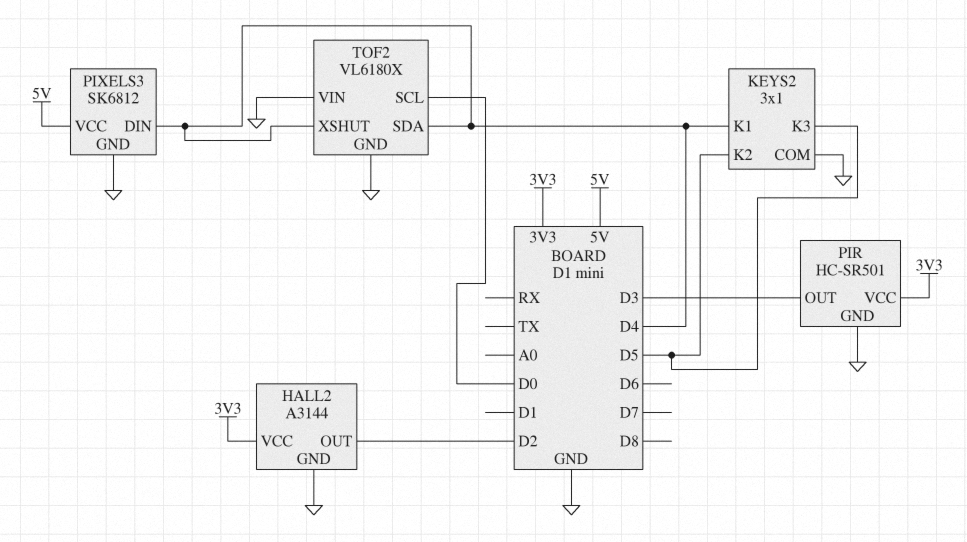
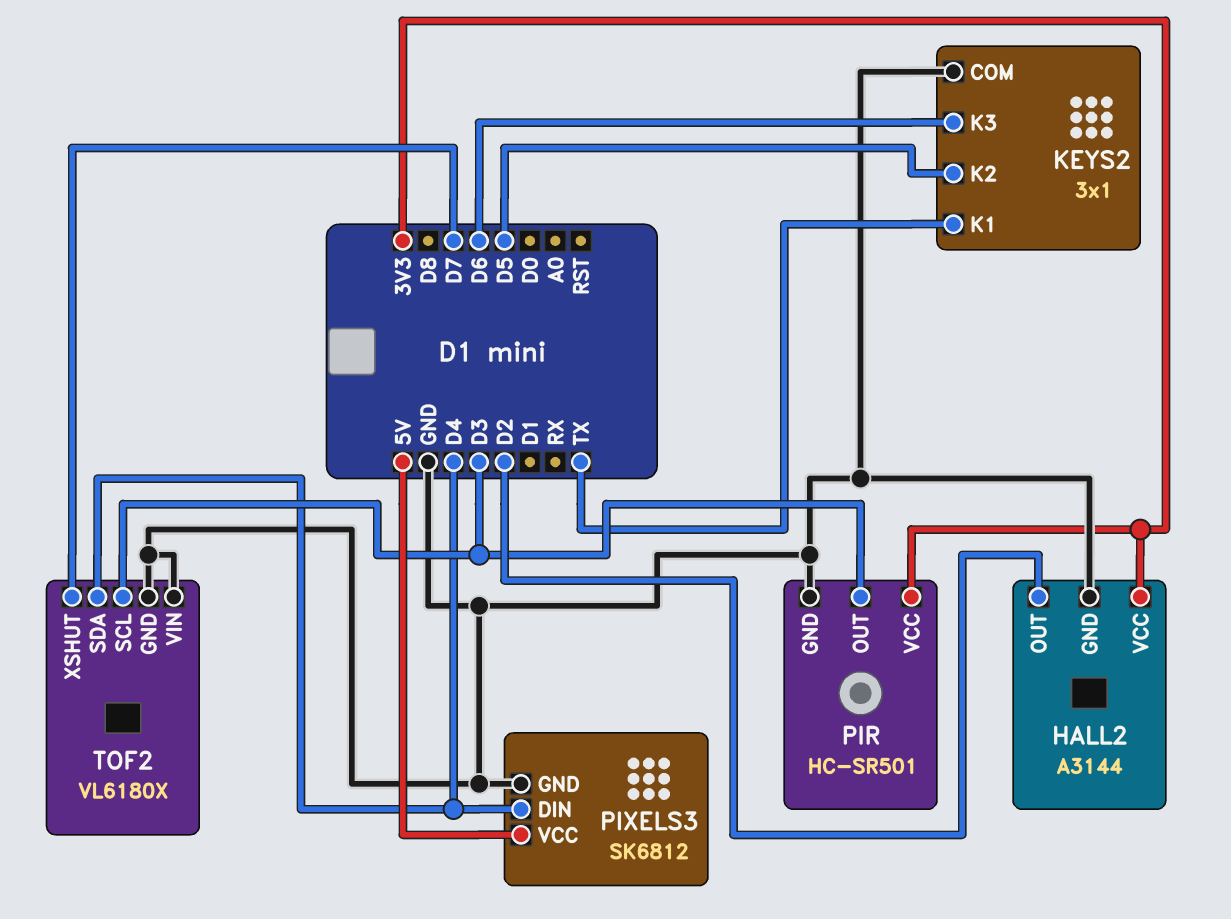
KEYS2 pin K1: D4 -> TX
KEYS2 pin K3: D5 -> D6
TOF2 pin SCL: D0 -> D3
TOF2 pin XSHUT: D4 -> D7

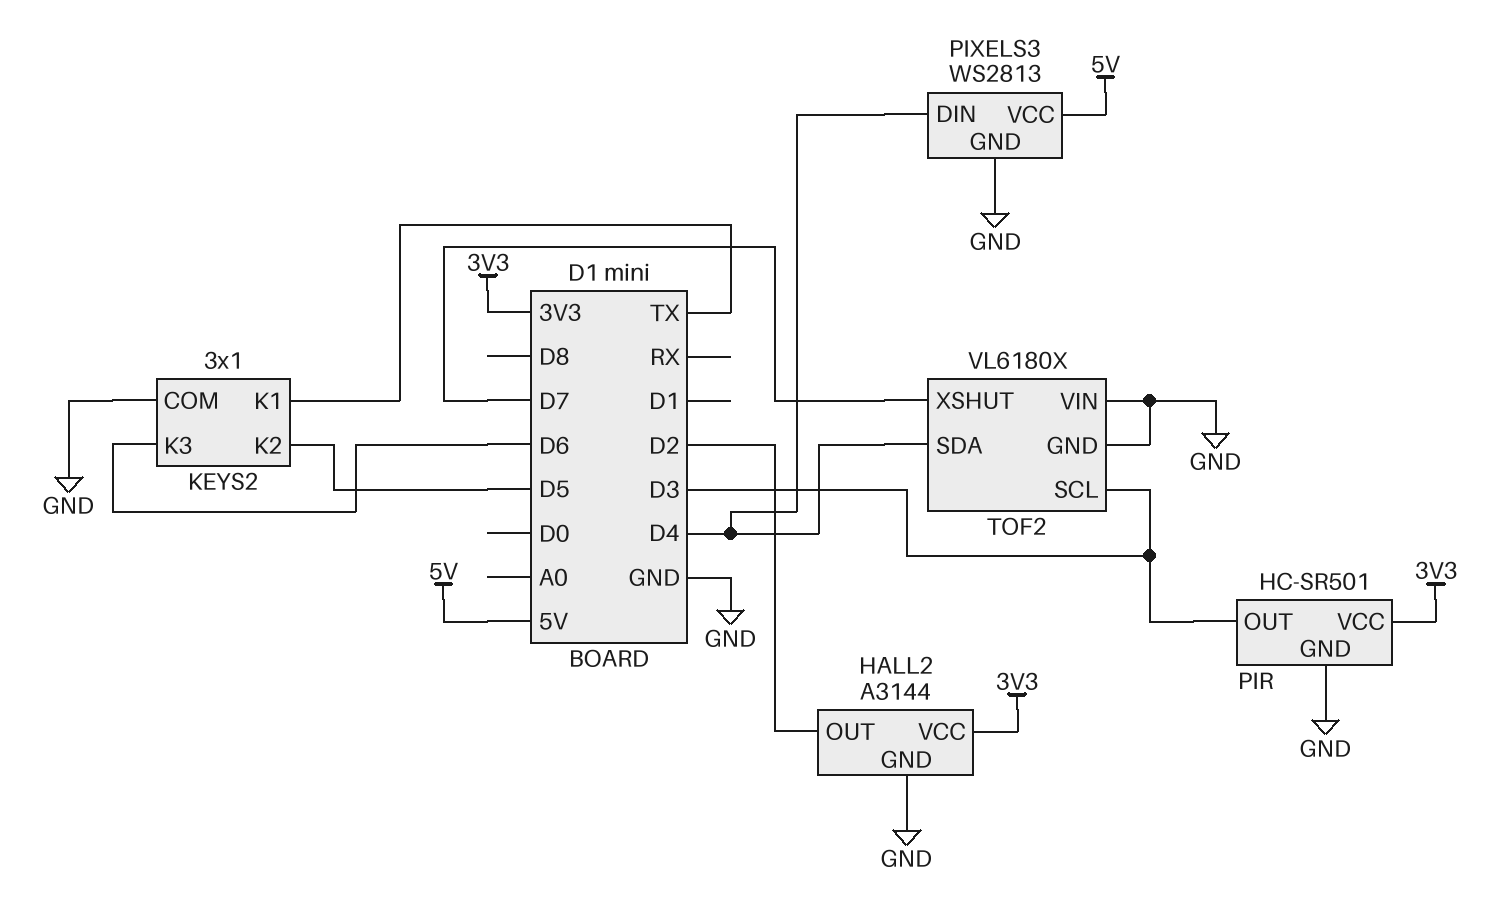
PIXELS3: SK6812 -> WS2813

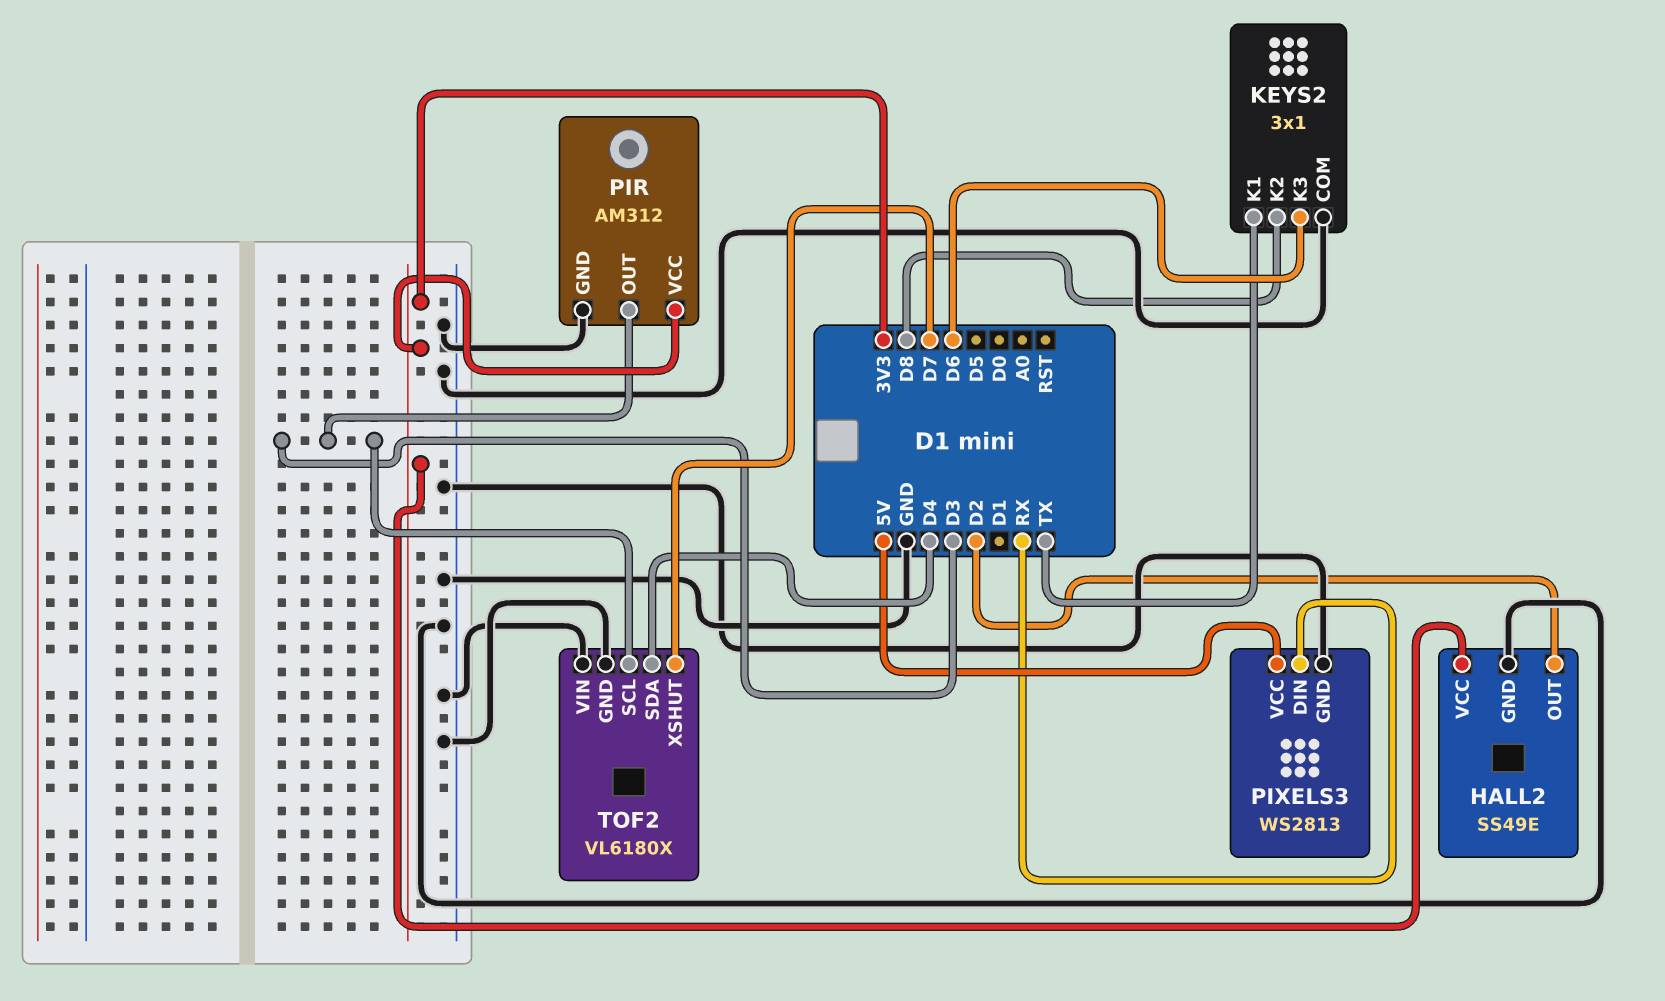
HALL2: A3144 -> SS49E
KEYS2 pin K2: D5 -> D8
PIR: HC-SR501 -> AM312
PIXELS3 pin DIN: D4 -> RX

